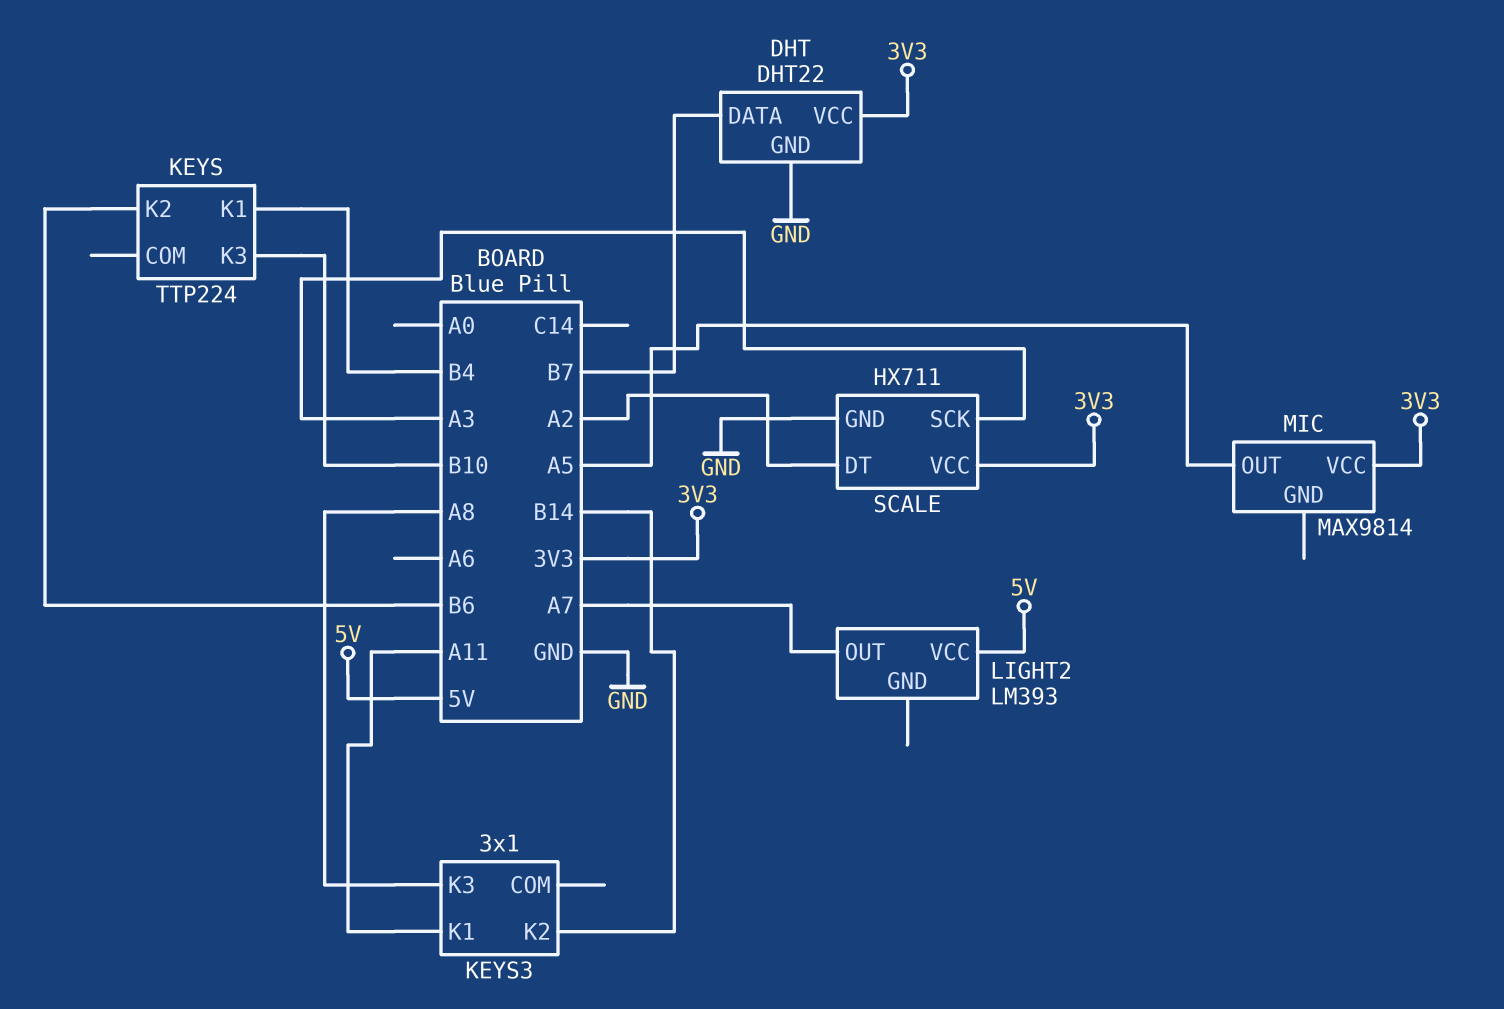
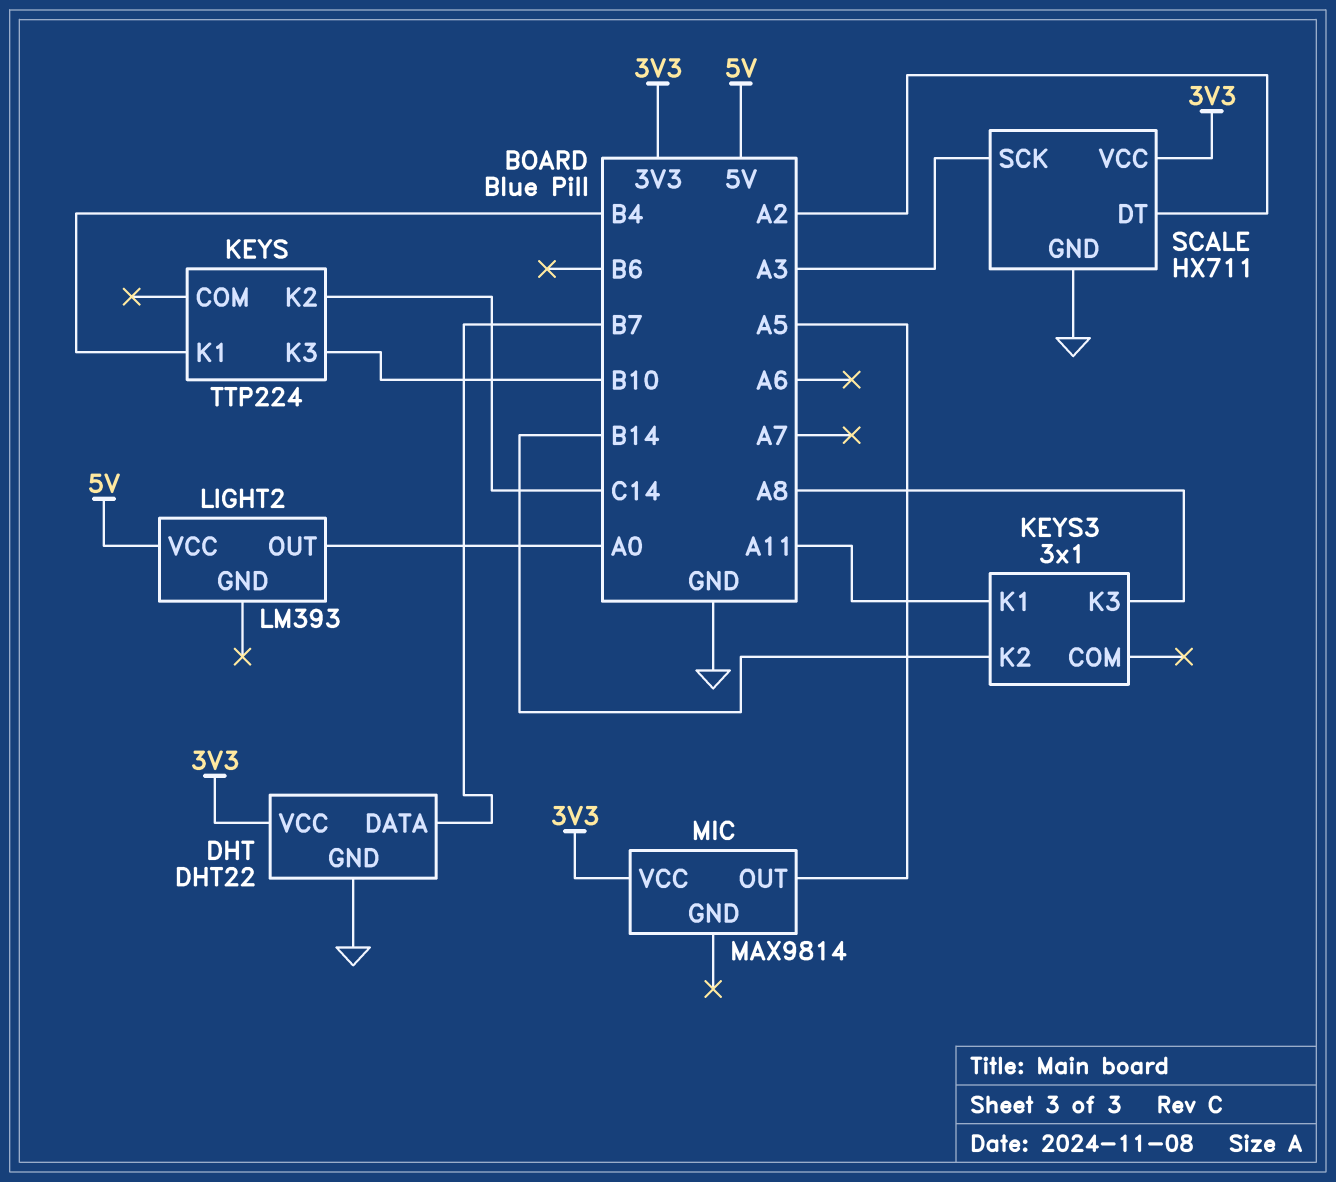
KEYS pin K2: B6 -> C14
LIGHT2 pin OUT: A7 -> A0

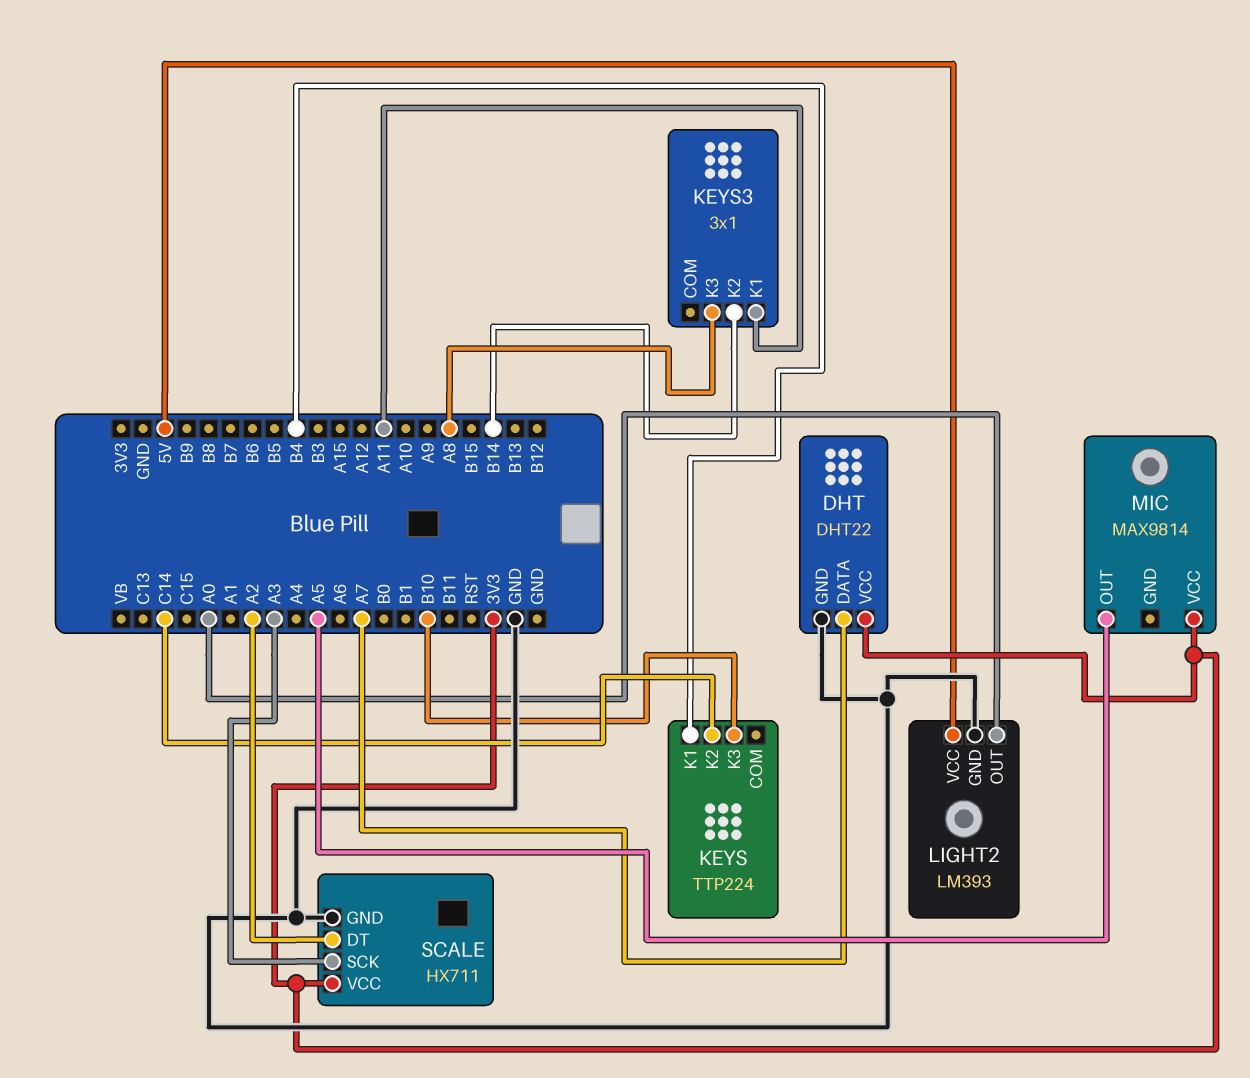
DHT pin DATA: B7 -> A7
LIGHT2 pin GND: none -> GND

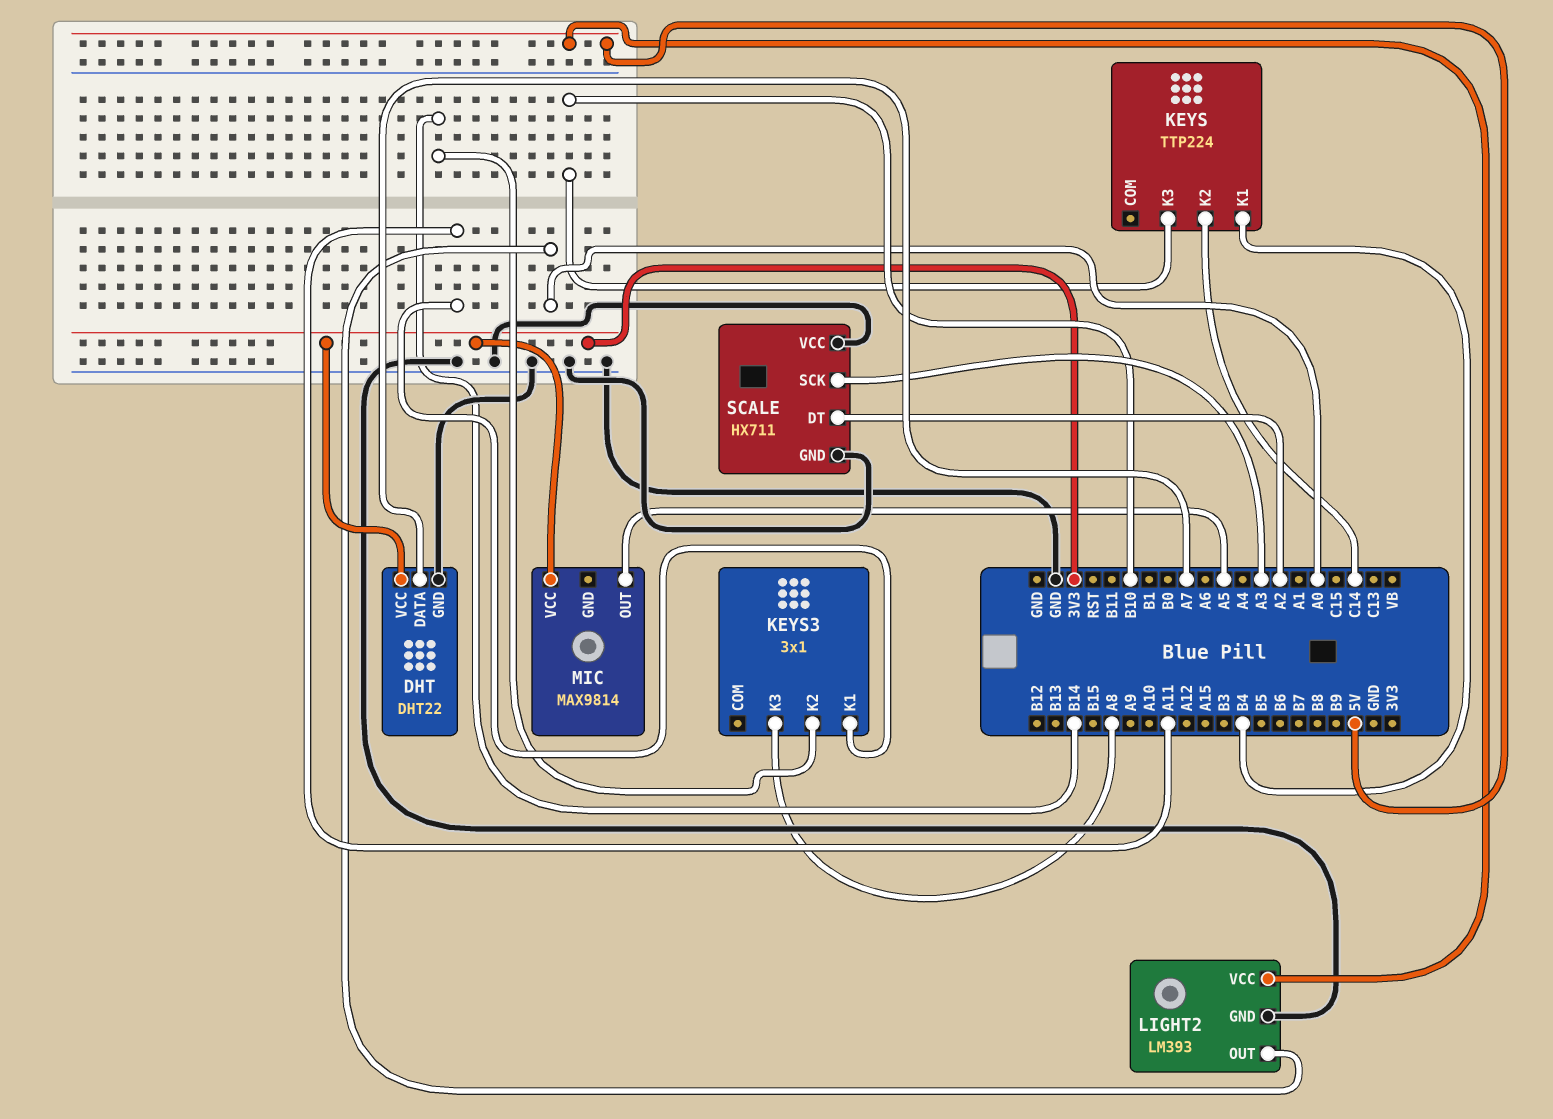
SCALE pin VCC: 3V3 -> GND

